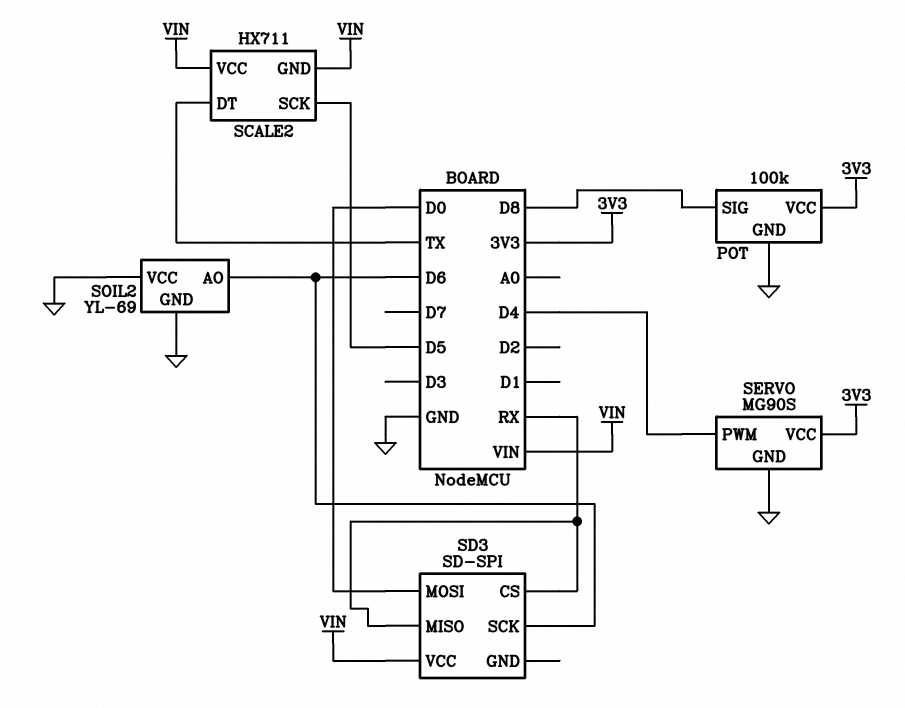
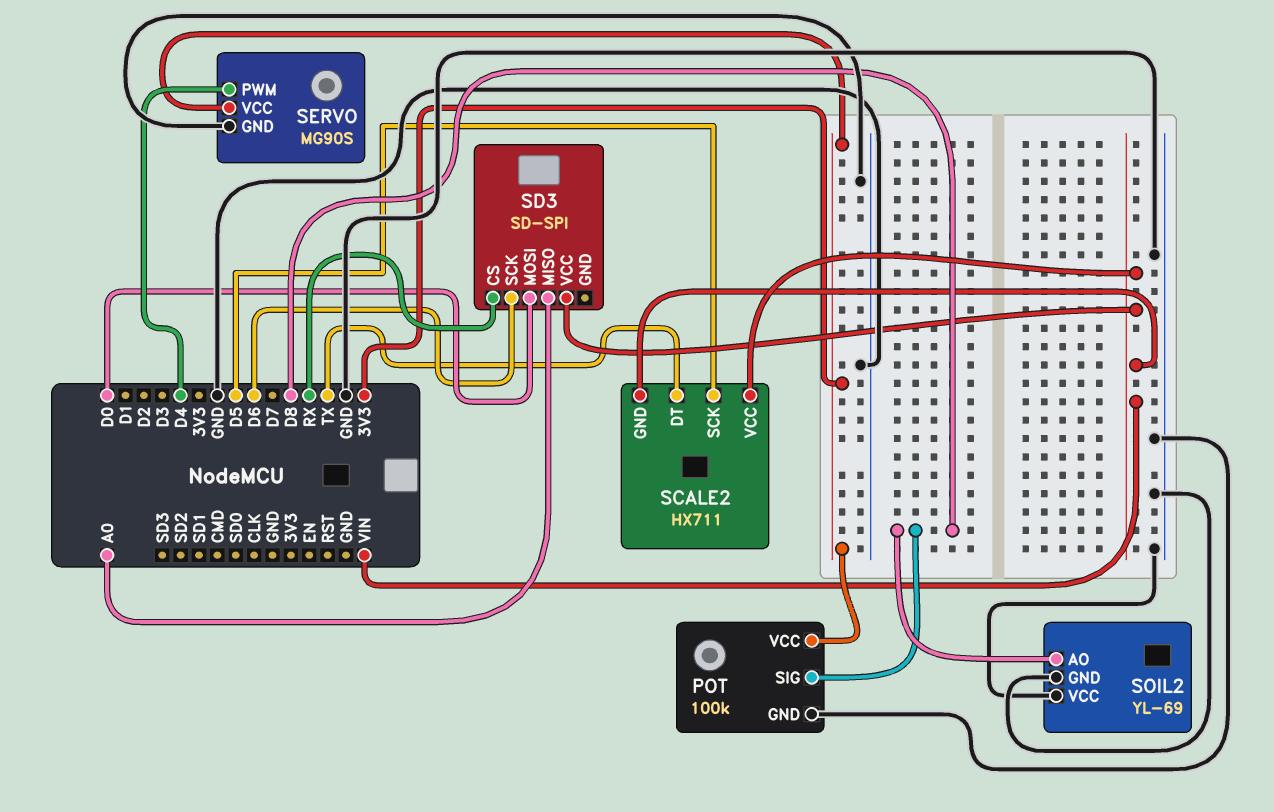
SD3 pin MISO: RX -> A0
SOIL2 pin AO: D6 -> D8

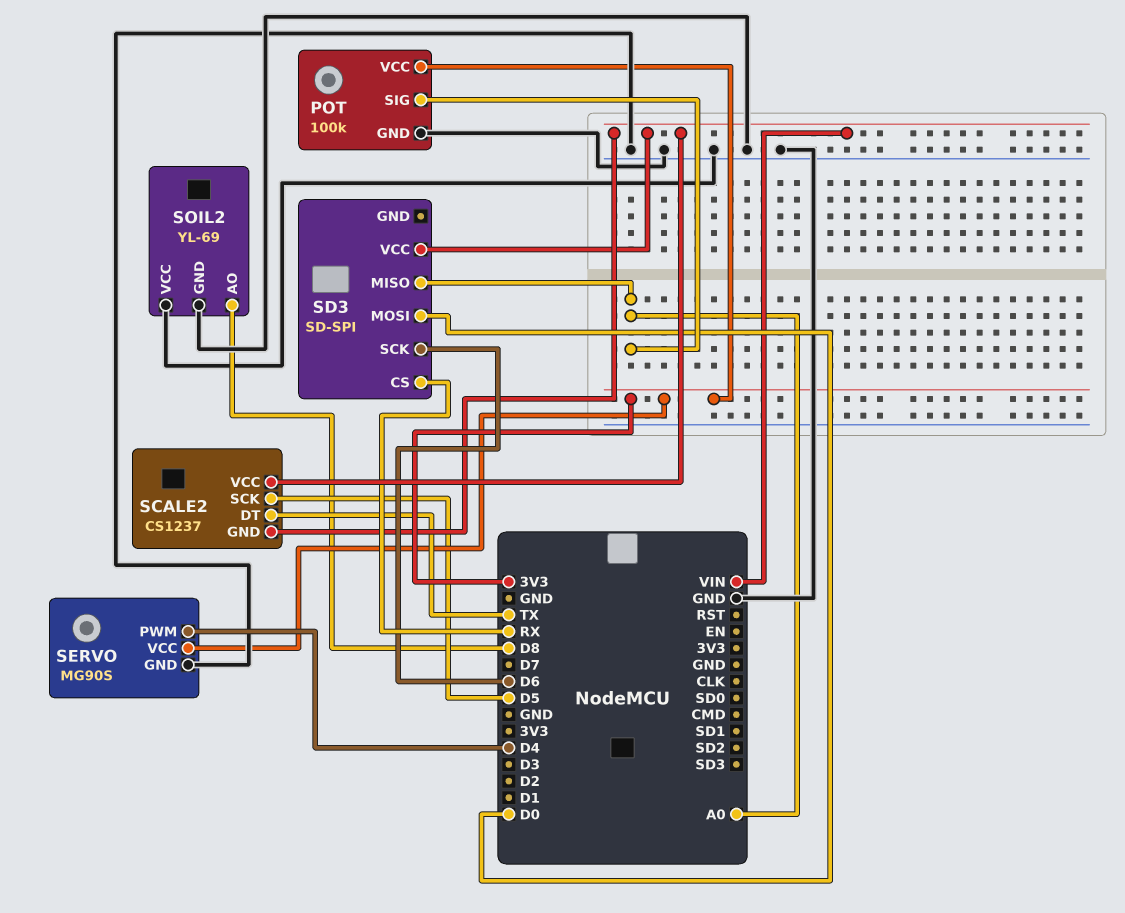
POT pin SIG: D8 -> A0
SCALE2: HX711 -> CS1237

